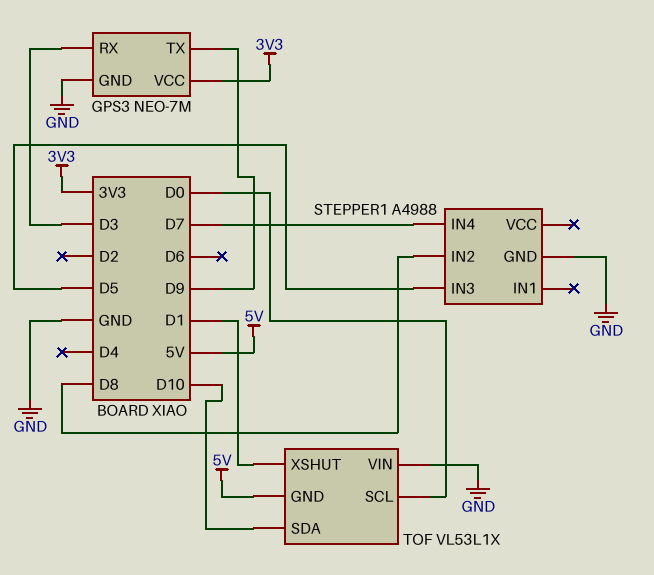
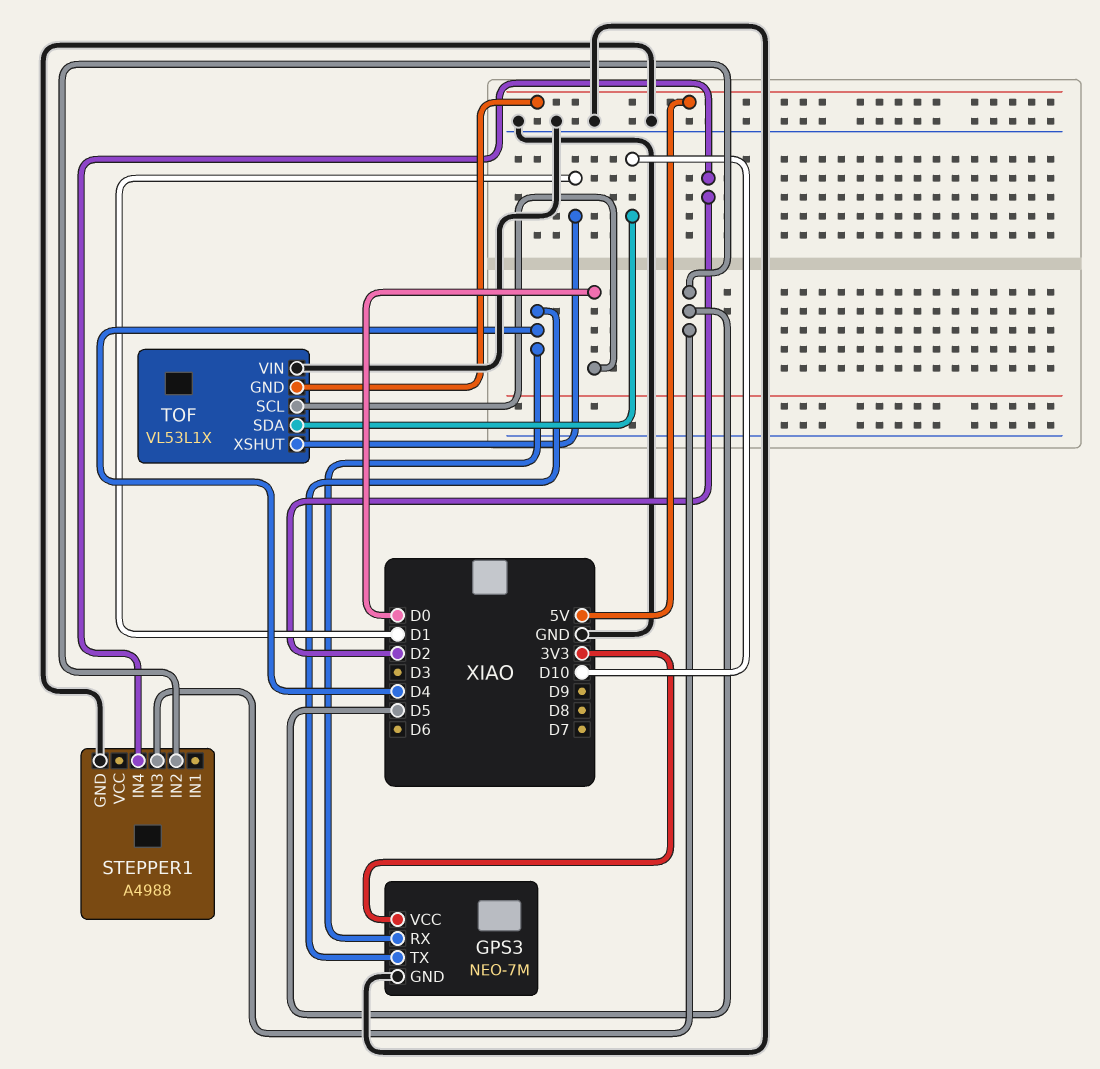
GPS3 pin RX: D3 -> D4
GPS3 pin TX: D9 -> D4
STEPPER1 pin IN2: D8 -> D5
STEPPER1 pin IN4: D7 -> D2

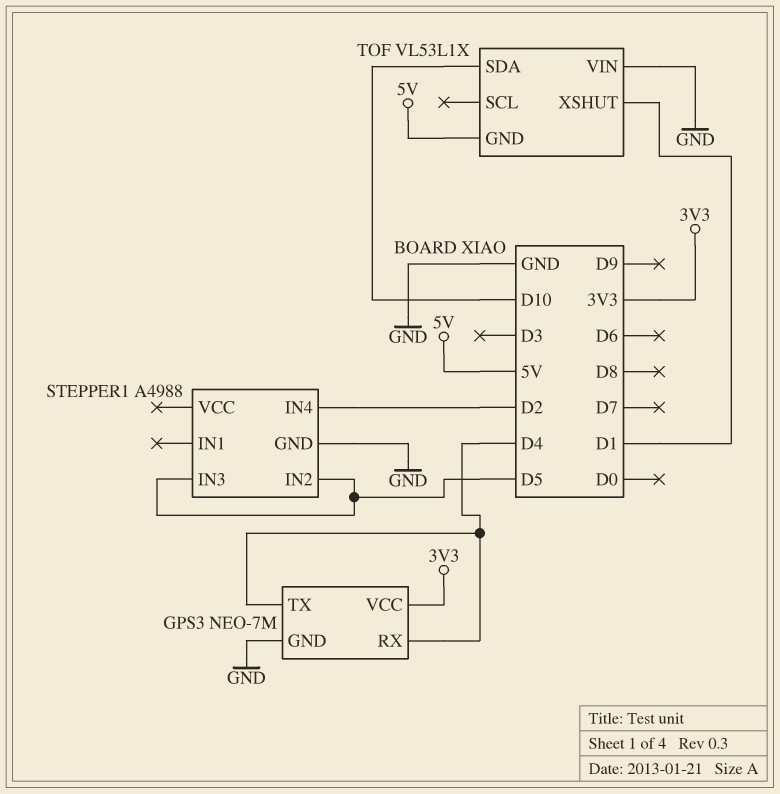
TOF pin SCL: D0 -> none

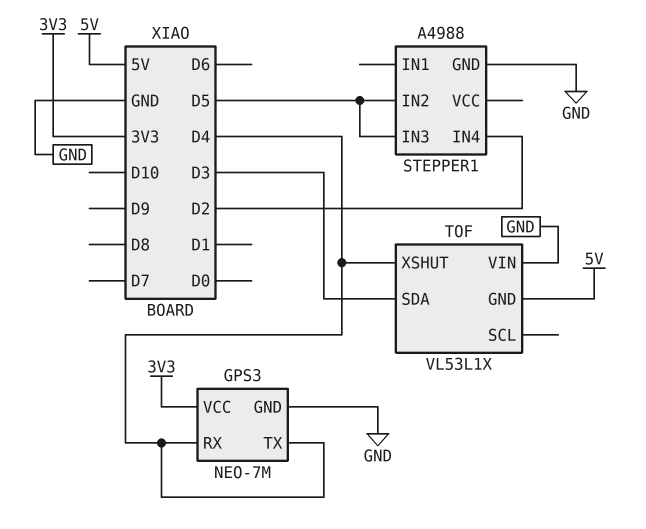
TOF pin SDA: D10 -> D3
TOF pin XSHUT: D1 -> D4

